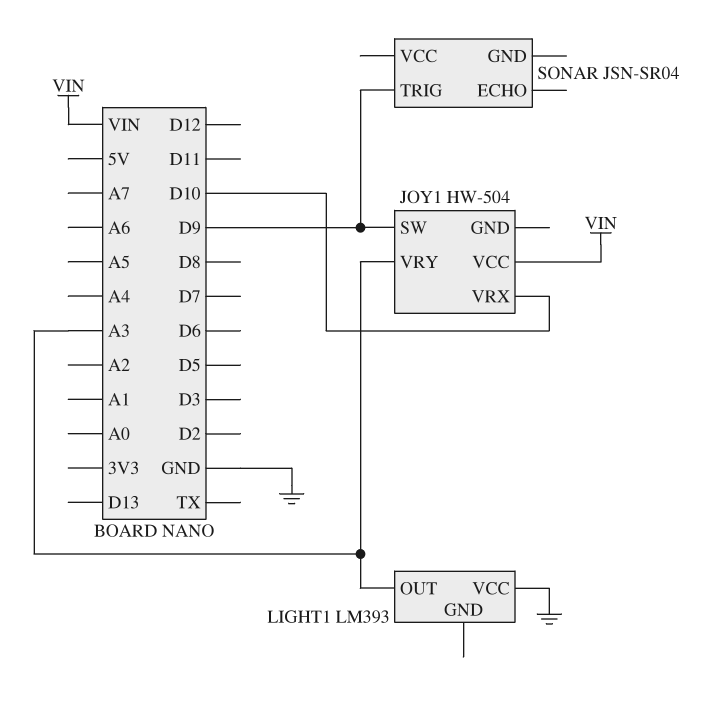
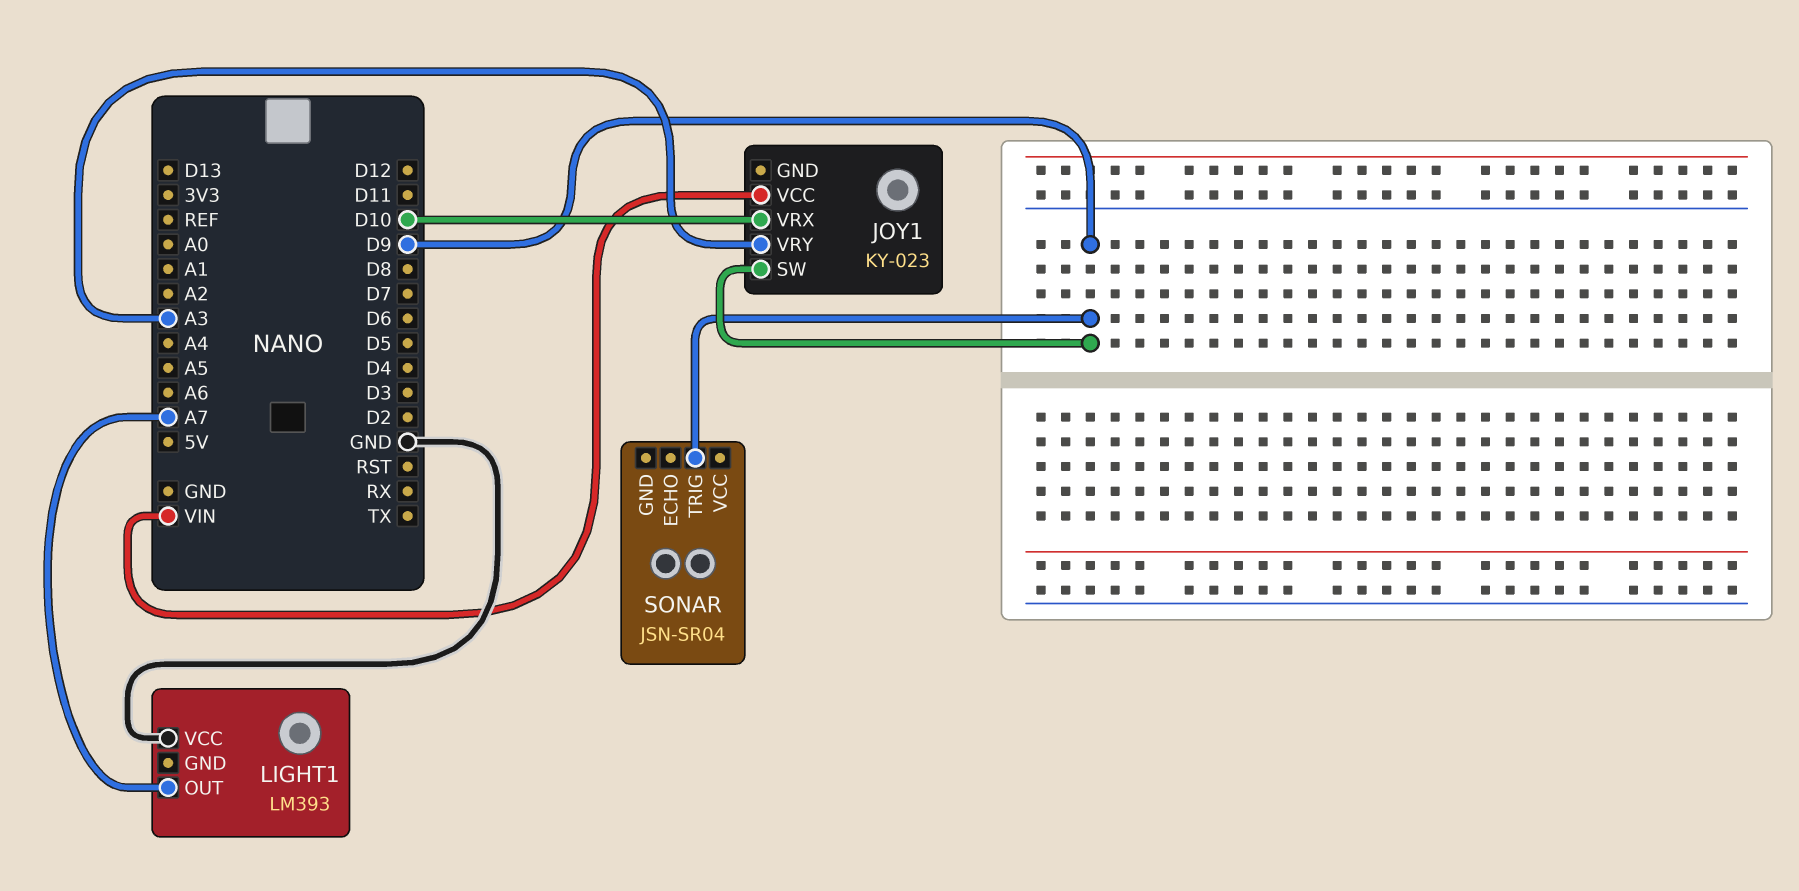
JOY1: HW-504 -> KY-023
LIGHT1 pin OUT: A3 -> A7

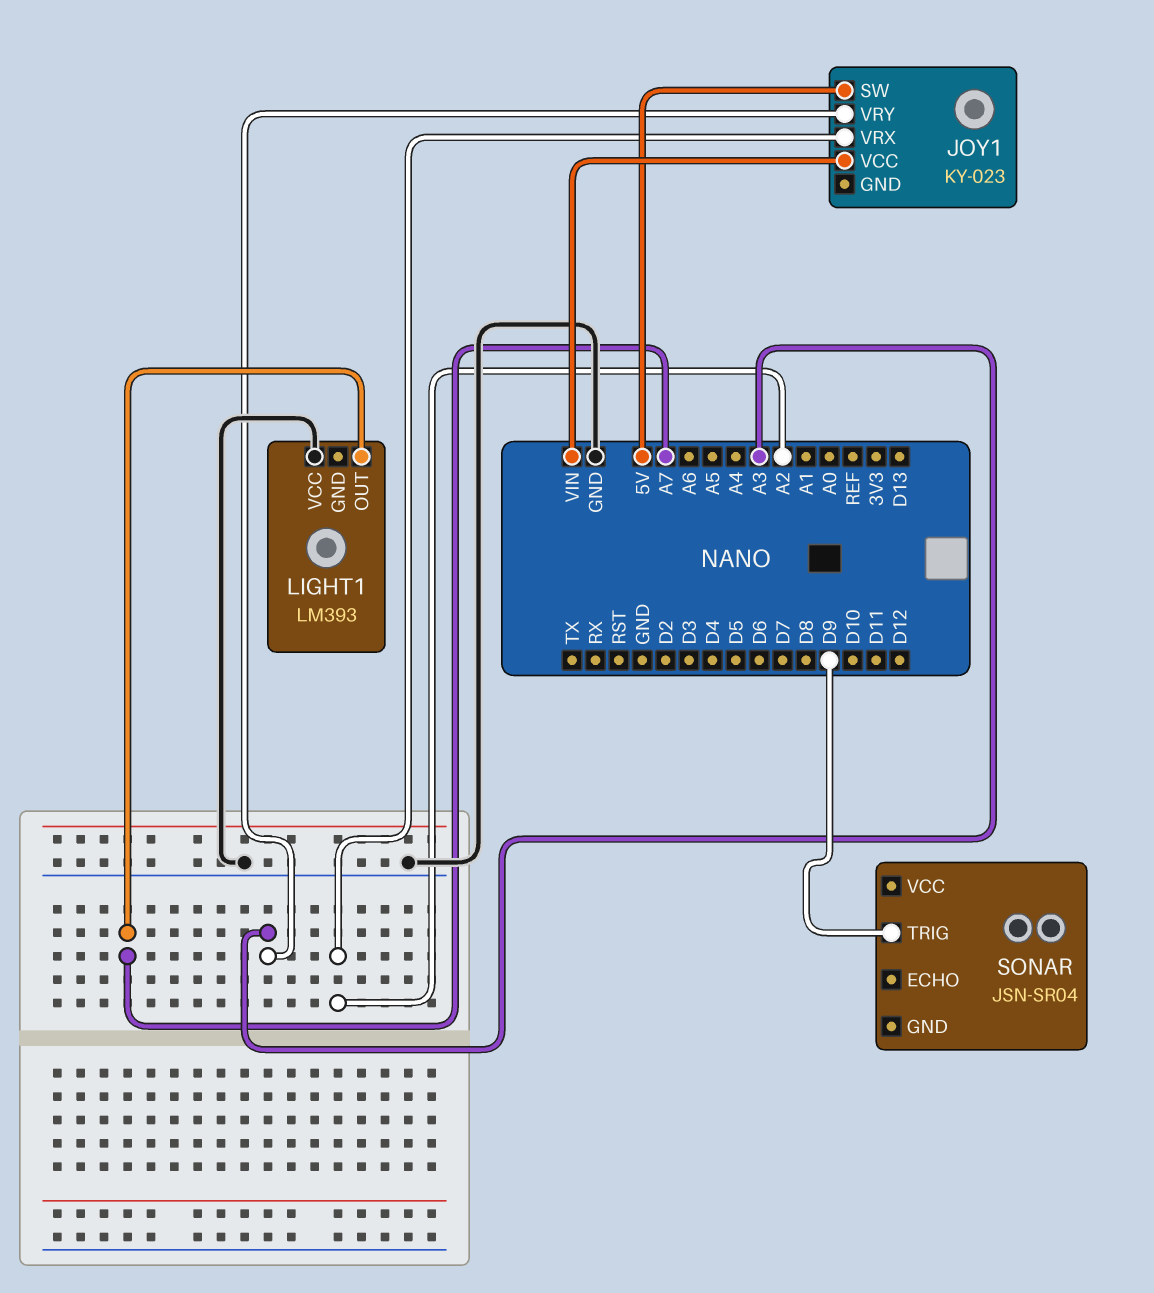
JOY1 pin SW: D9 -> 5V
JOY1 pin VRX: D10 -> A2

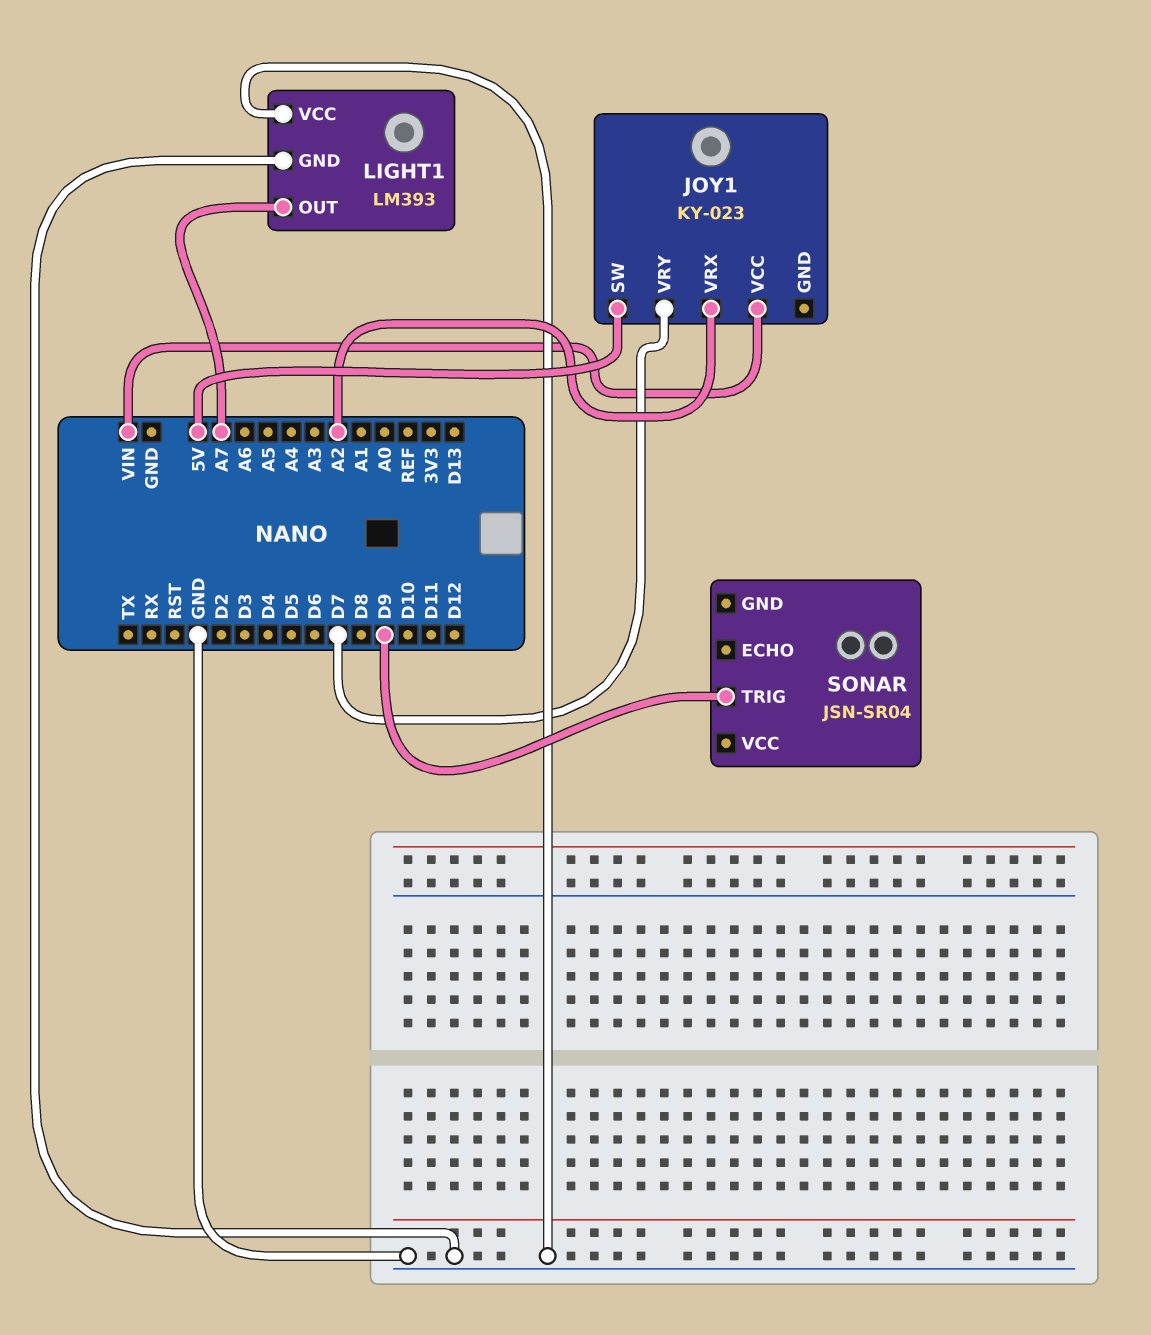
JOY1 pin VRY: A3 -> D7
LIGHT1 pin GND: none -> GND

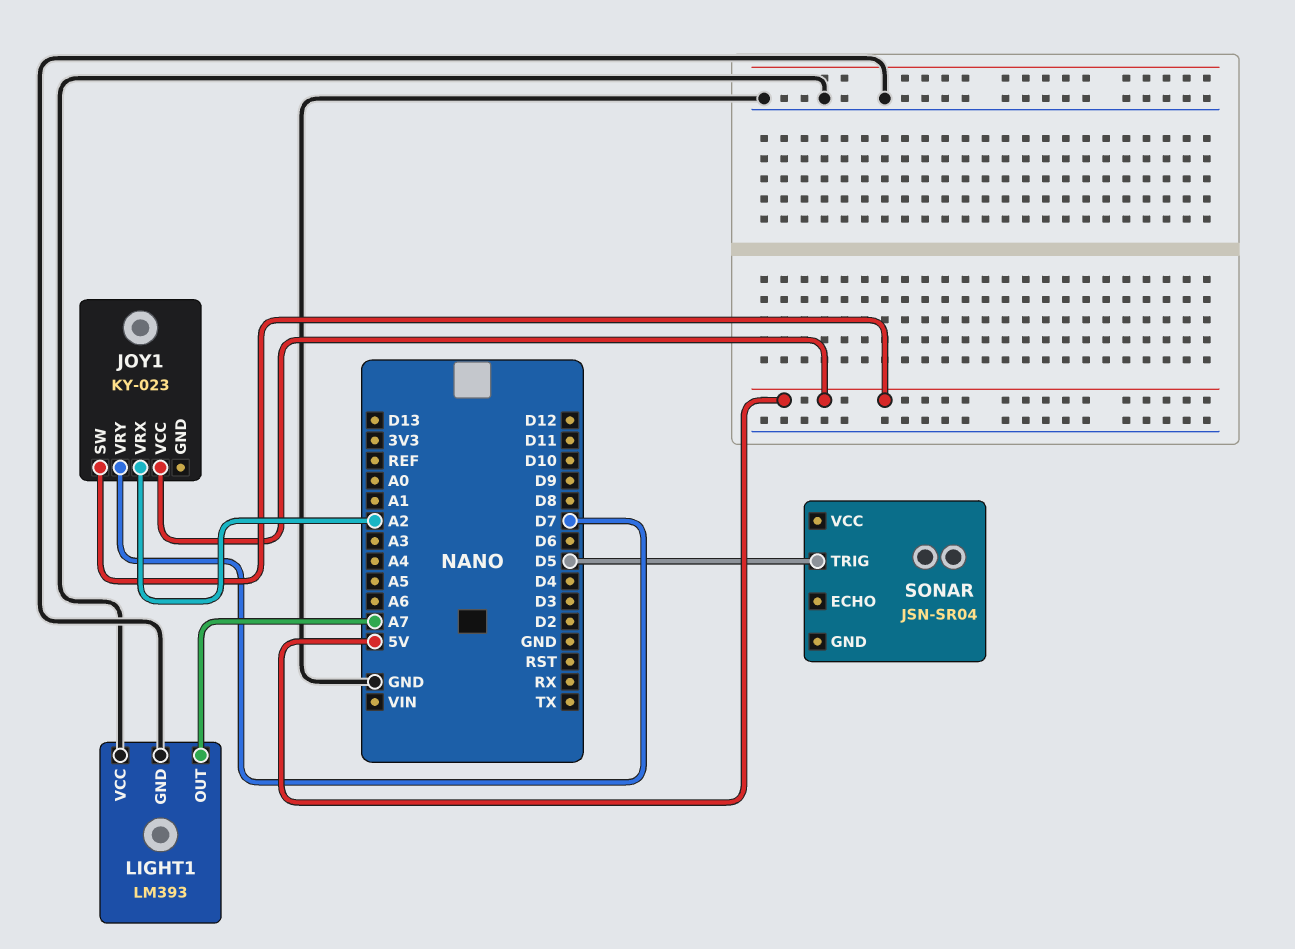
JOY1 pin VCC: VIN -> 5V
SONAR pin TRIG: D9 -> D5

